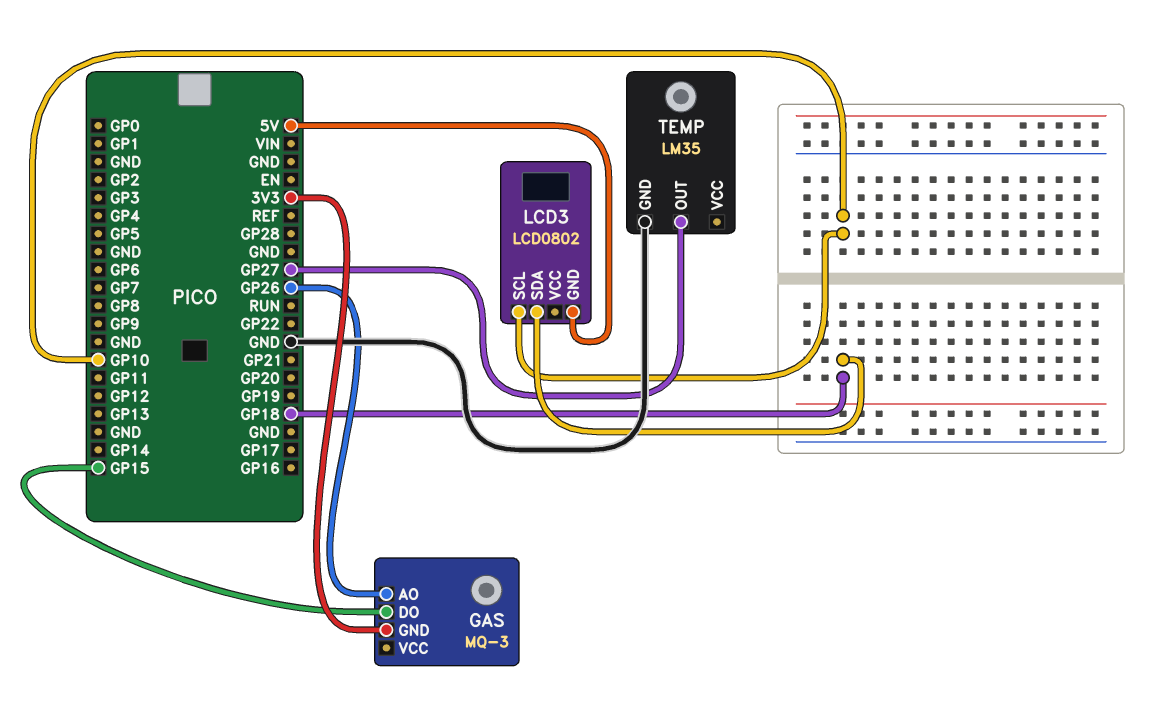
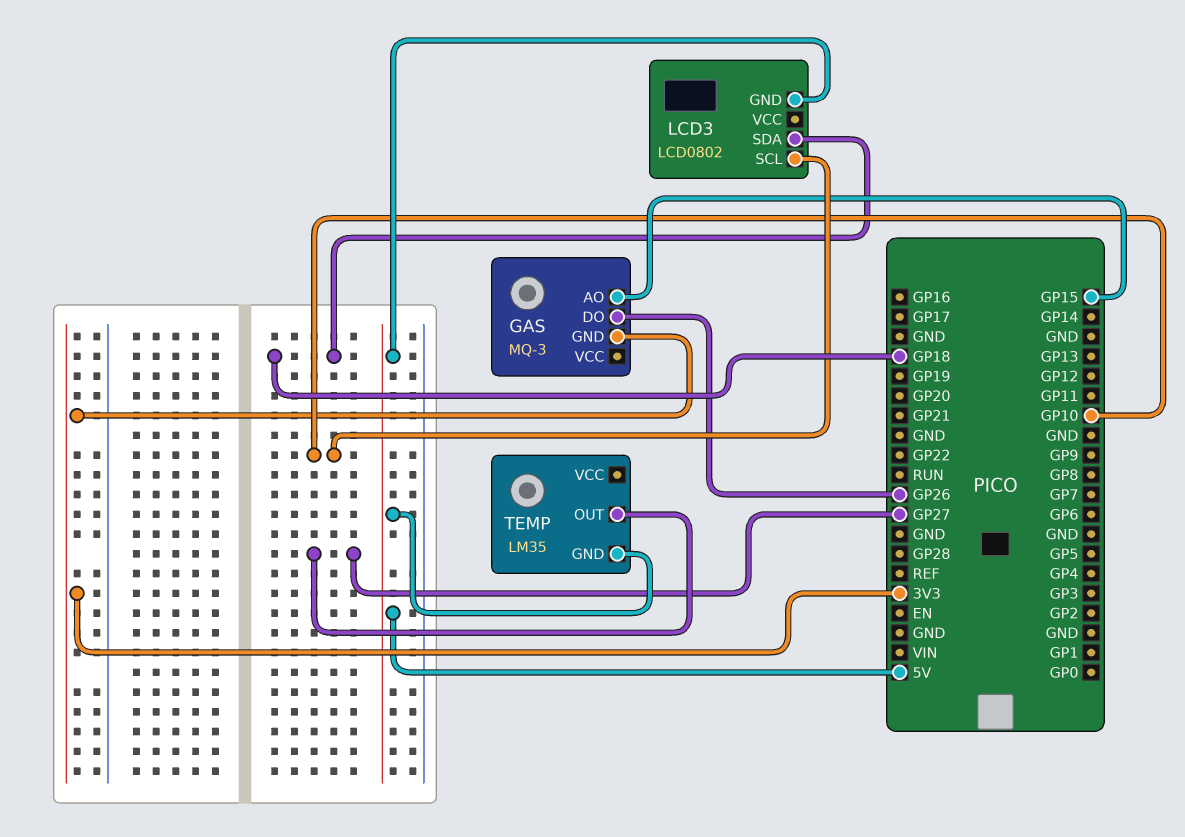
GAS pin AO: GP26 -> GP15
GAS pin DO: GP15 -> GP26
TEMP pin GND: GND -> 5V

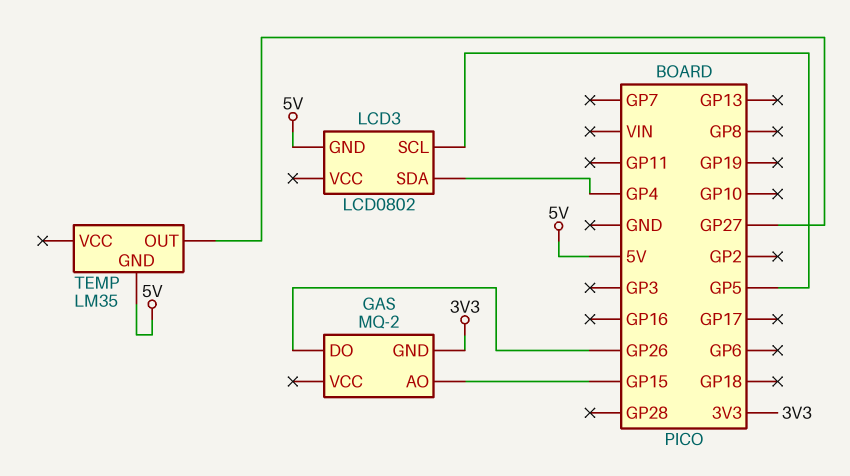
GAS: MQ-3 -> MQ-2
LCD3 pin SCL: GP10 -> GP5
LCD3 pin SDA: GP18 -> GP4

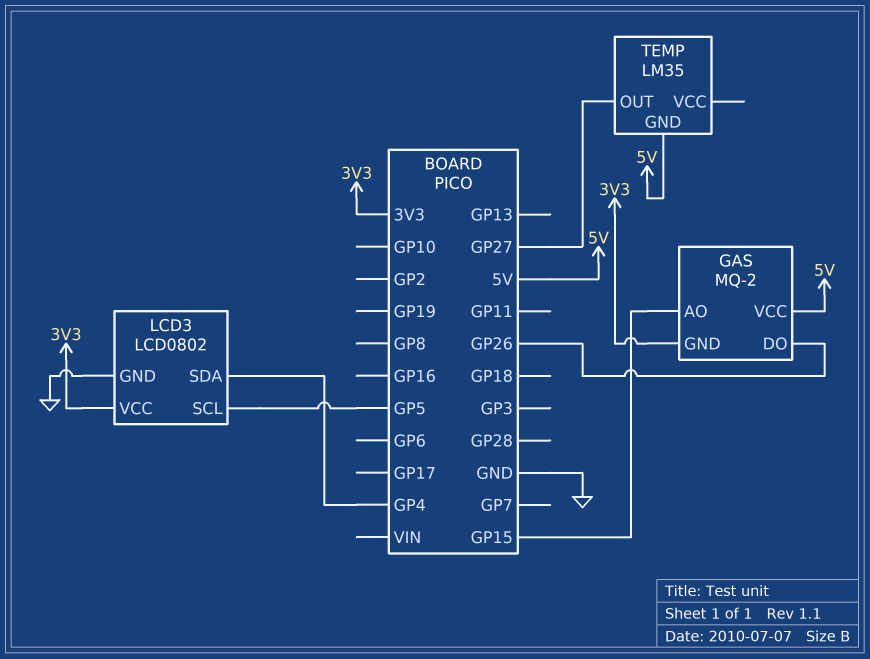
GAS pin VCC: none -> 5V
LCD3 pin GND: 5V -> GND
LCD3 pin VCC: none -> 3V3

